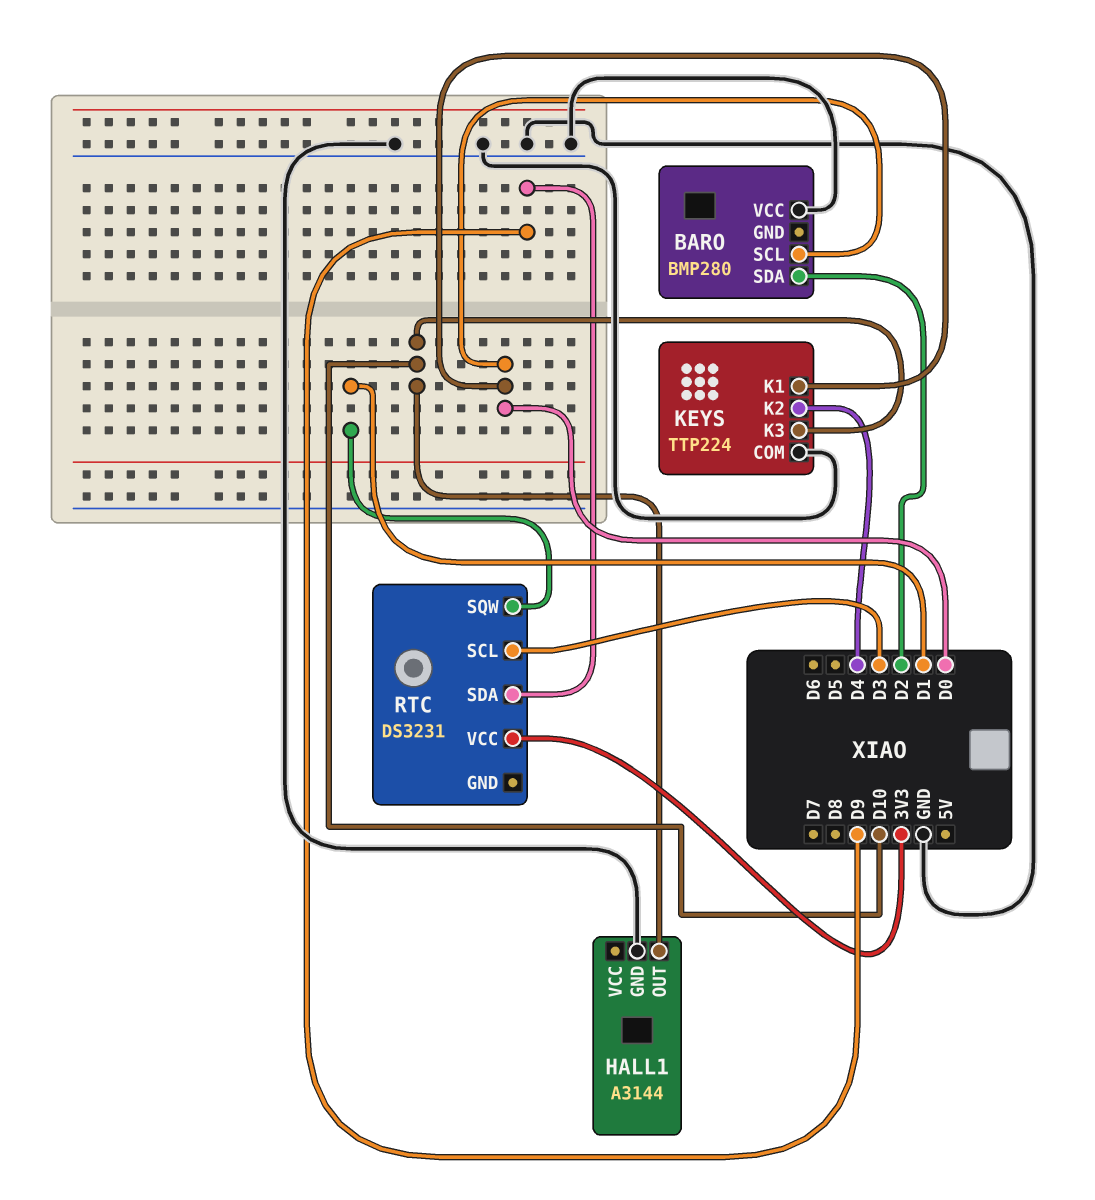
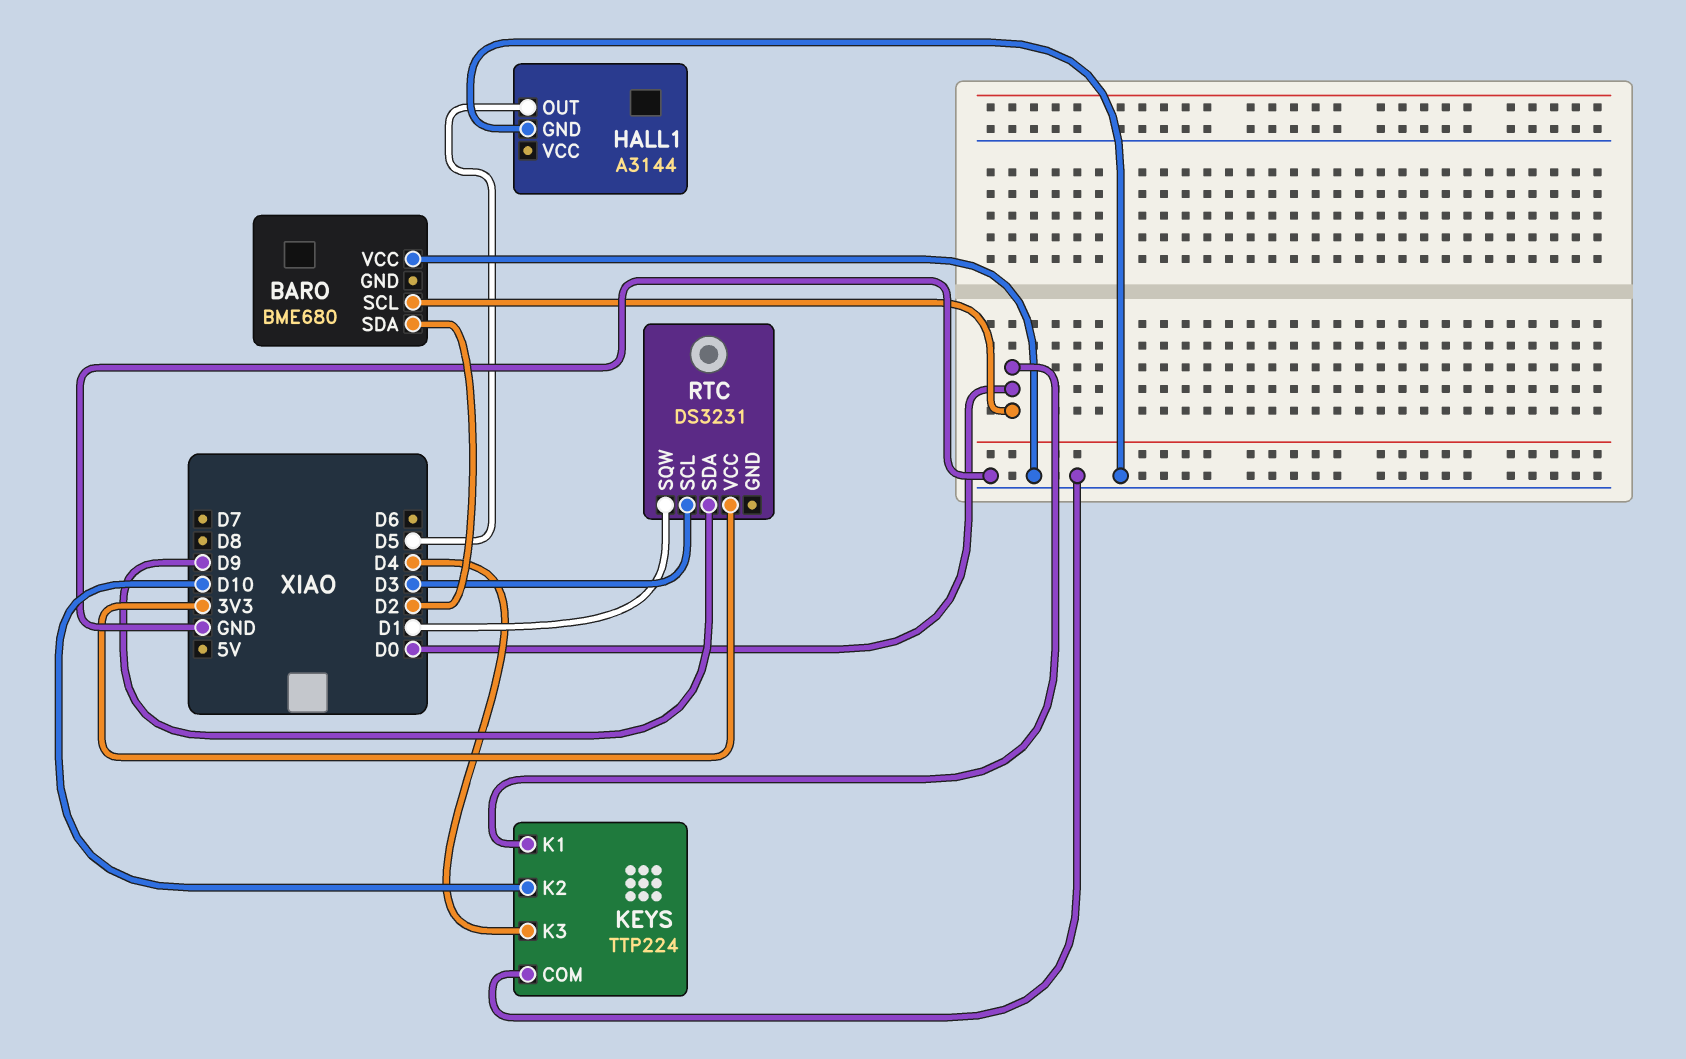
BARO: BMP280 -> BME680
HALL1 pin OUT: D10 -> D5
KEYS pin K2: D4 -> D10
KEYS pin K3: D10 -> D4

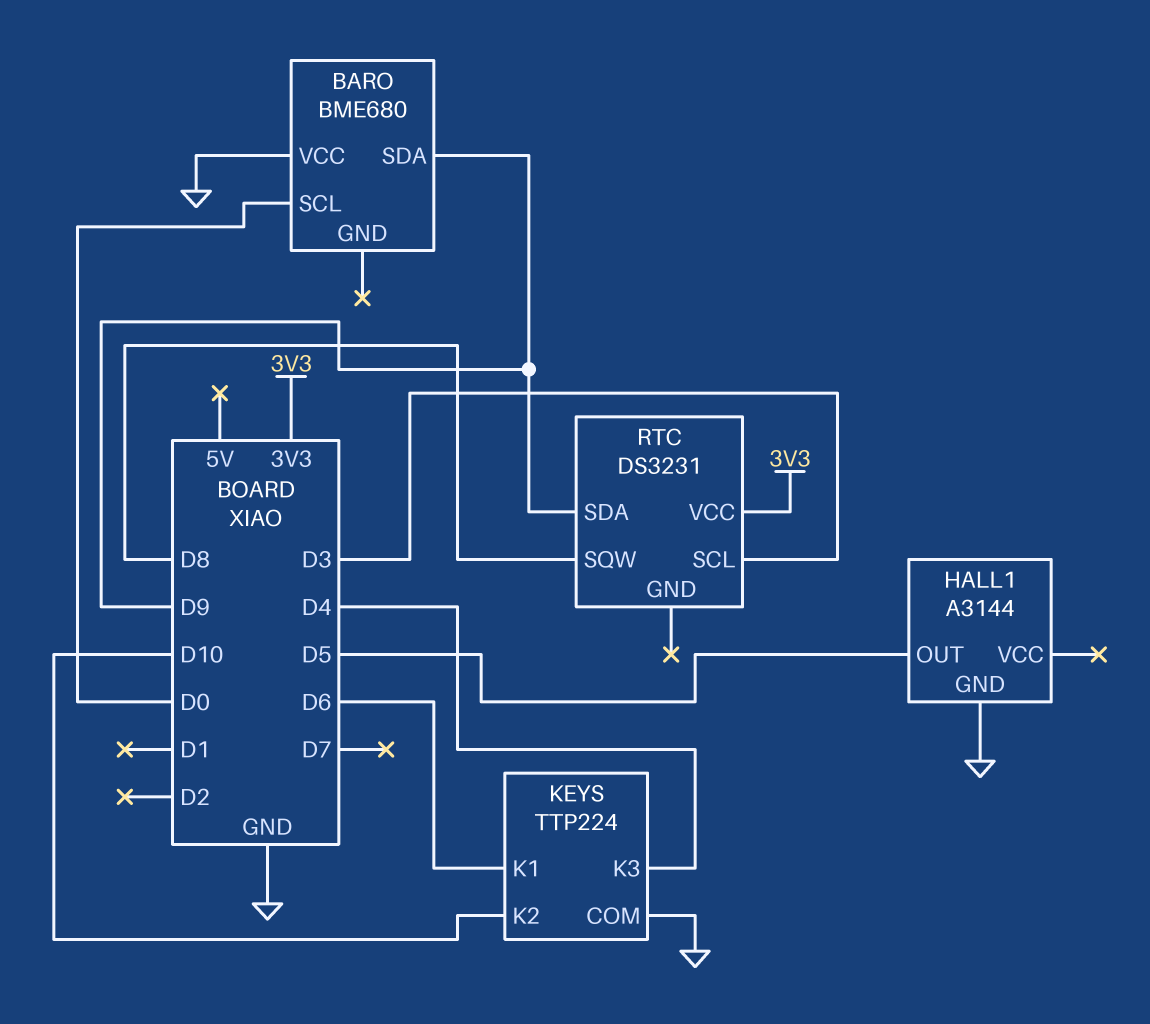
BARO pin SDA: D2 -> D9
KEYS pin K1: D0 -> D6
RTC pin SQW: D1 -> D8

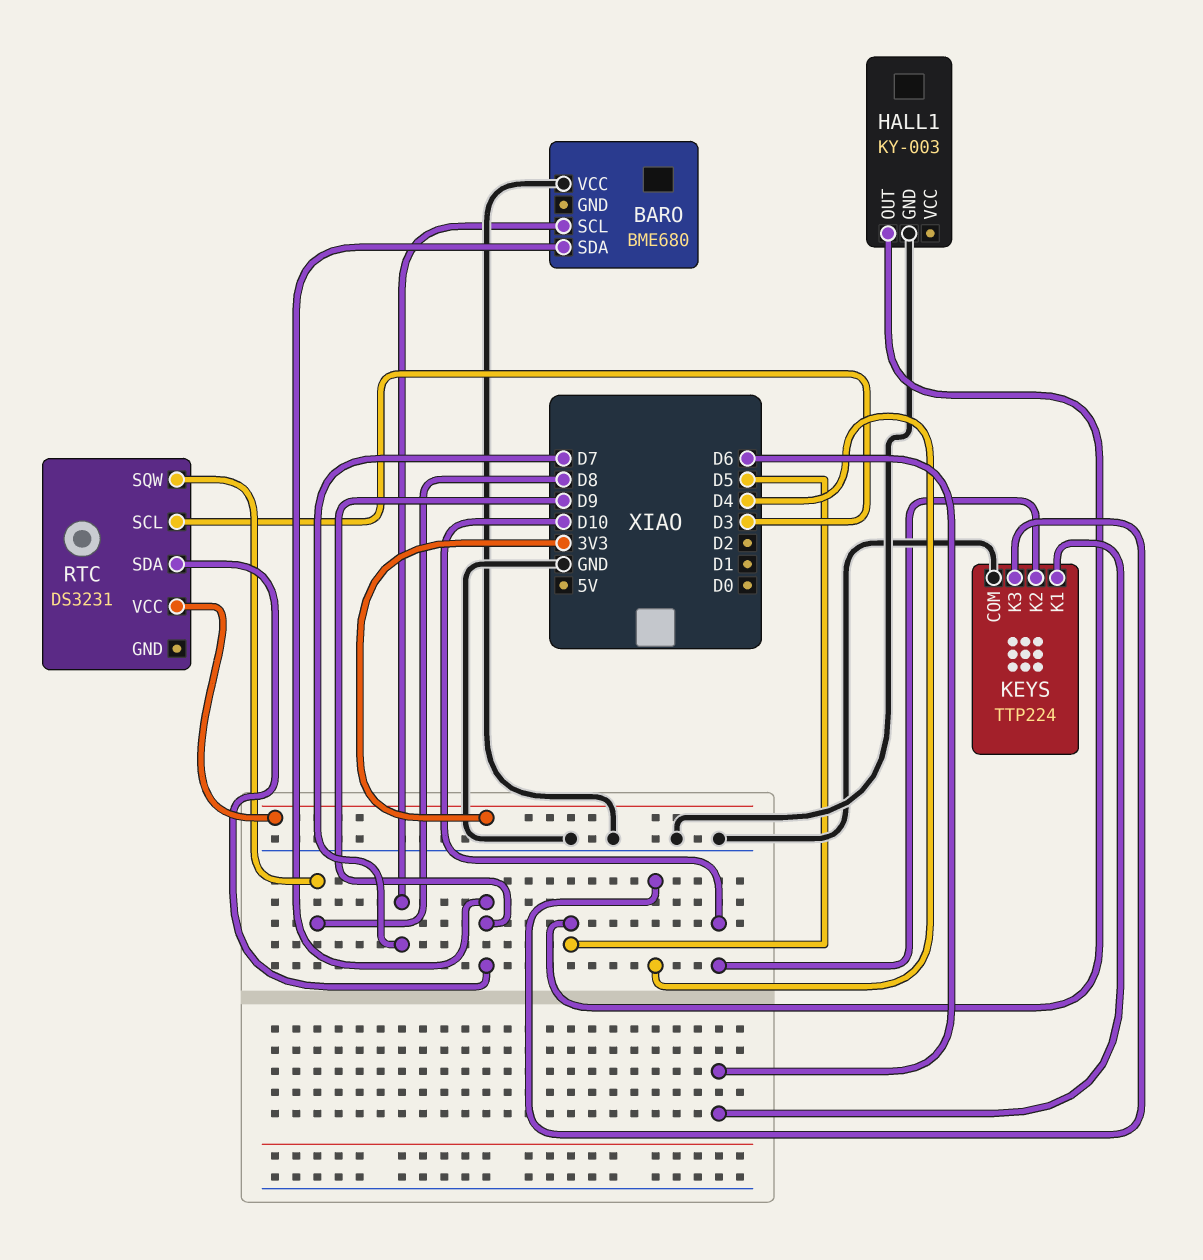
BARO pin SCL: D0 -> D7
HALL1: A3144 -> KY-003

